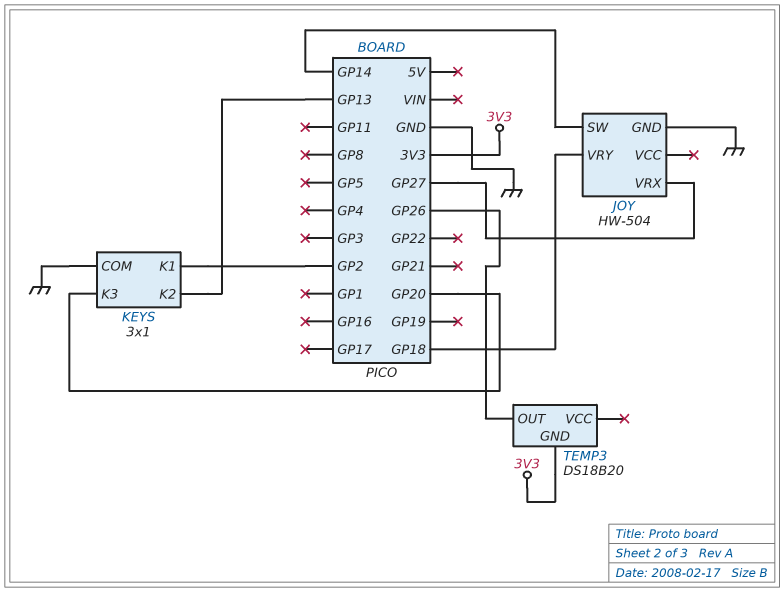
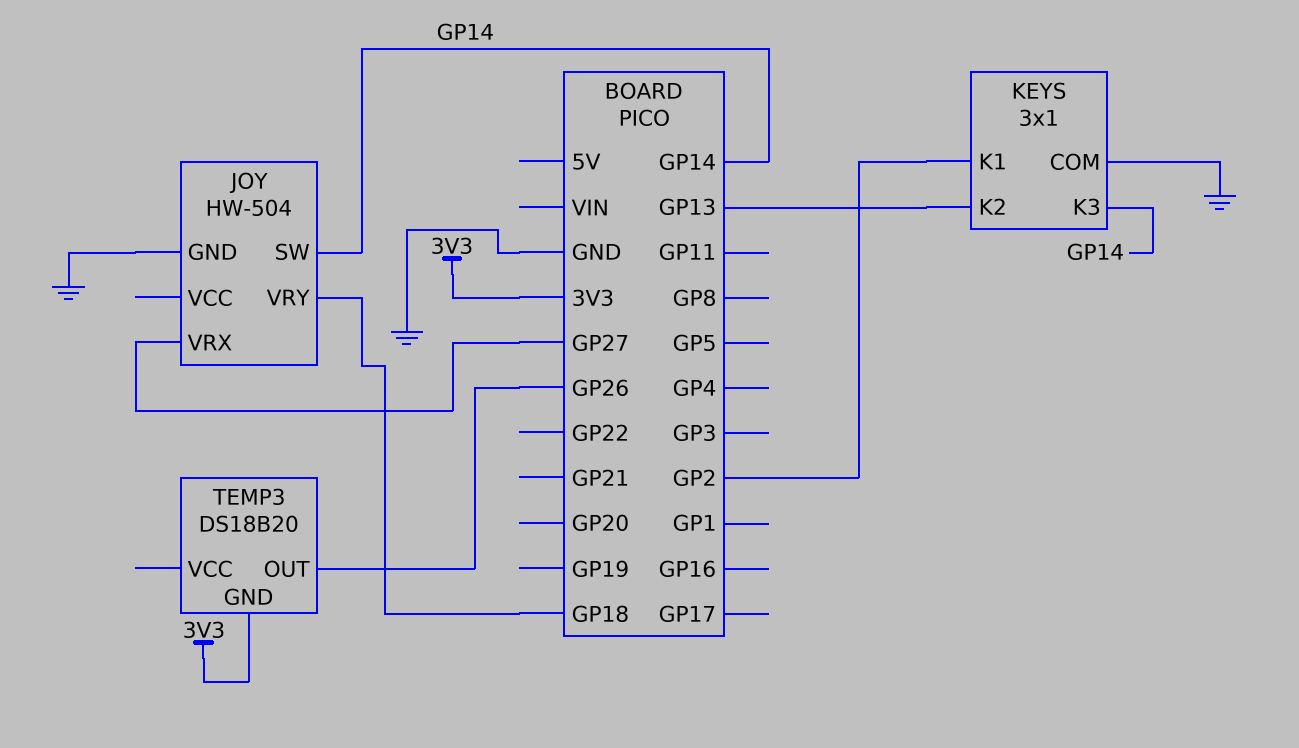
KEYS pin K3: GP20 -> GP14

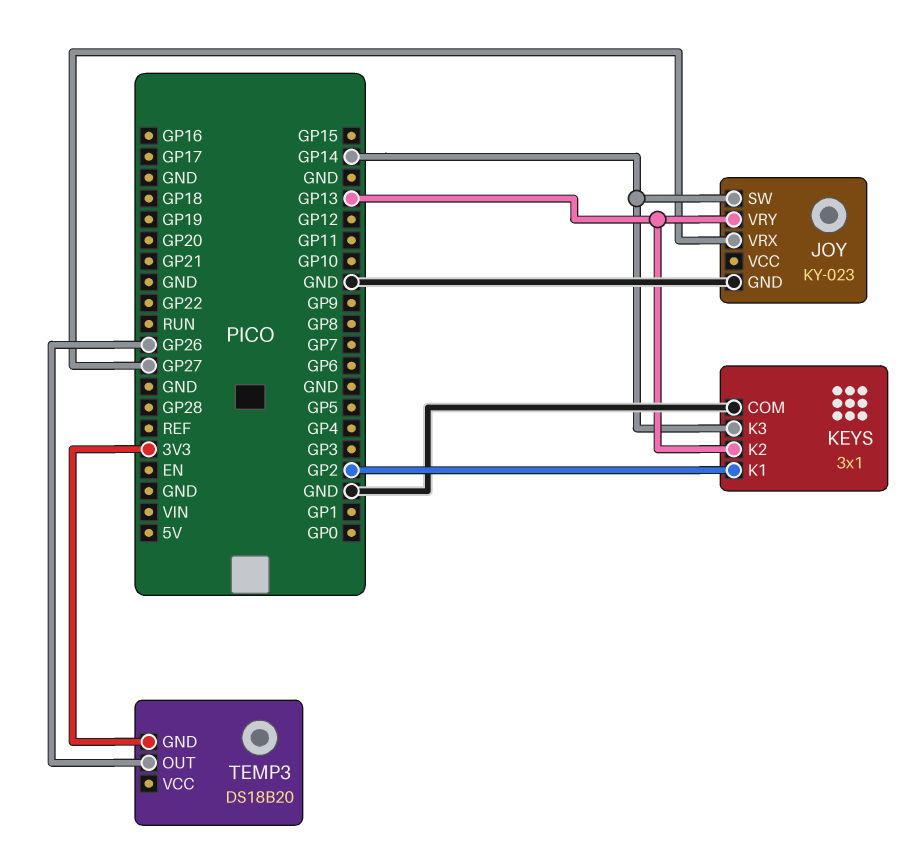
JOY: HW-504 -> KY-023
JOY pin VRY: GP18 -> GP13

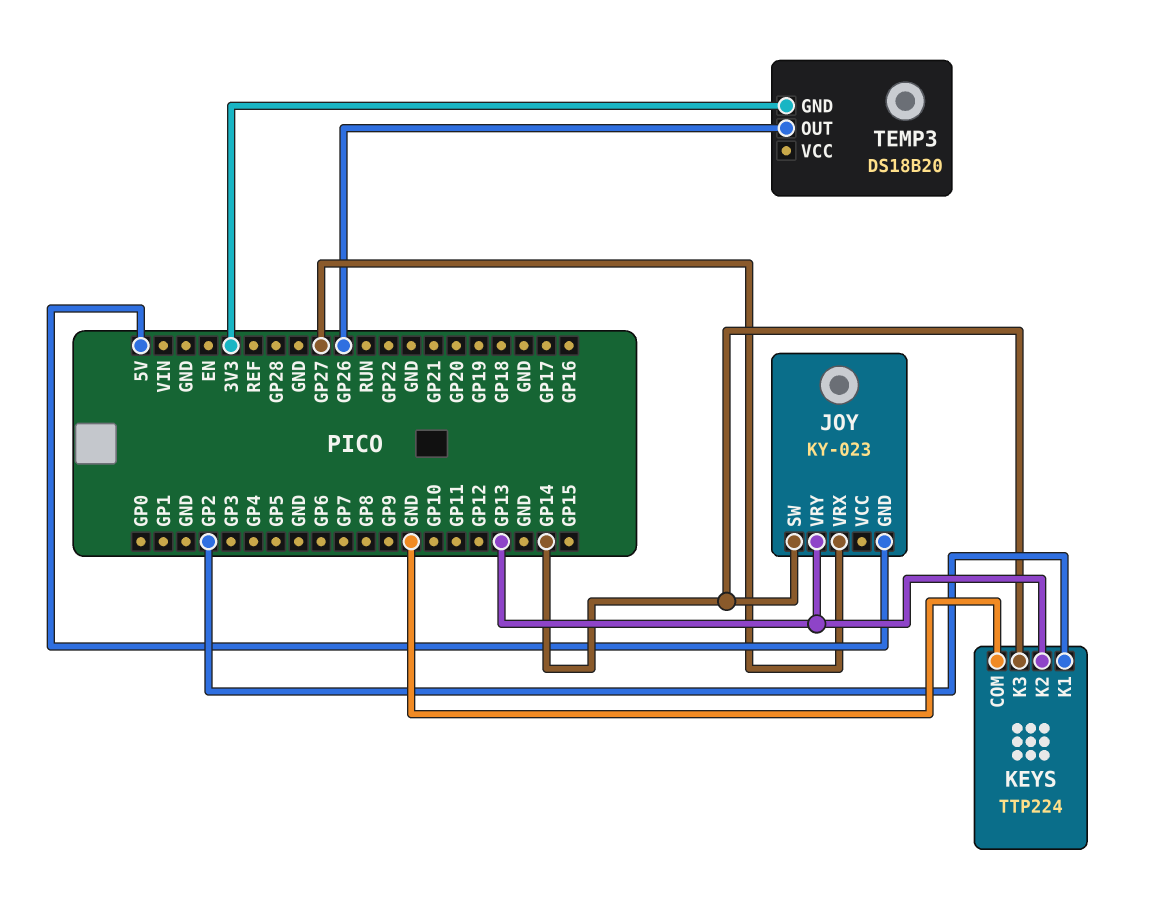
JOY pin GND: GND -> 5V
KEYS: 3x1 -> TTP224

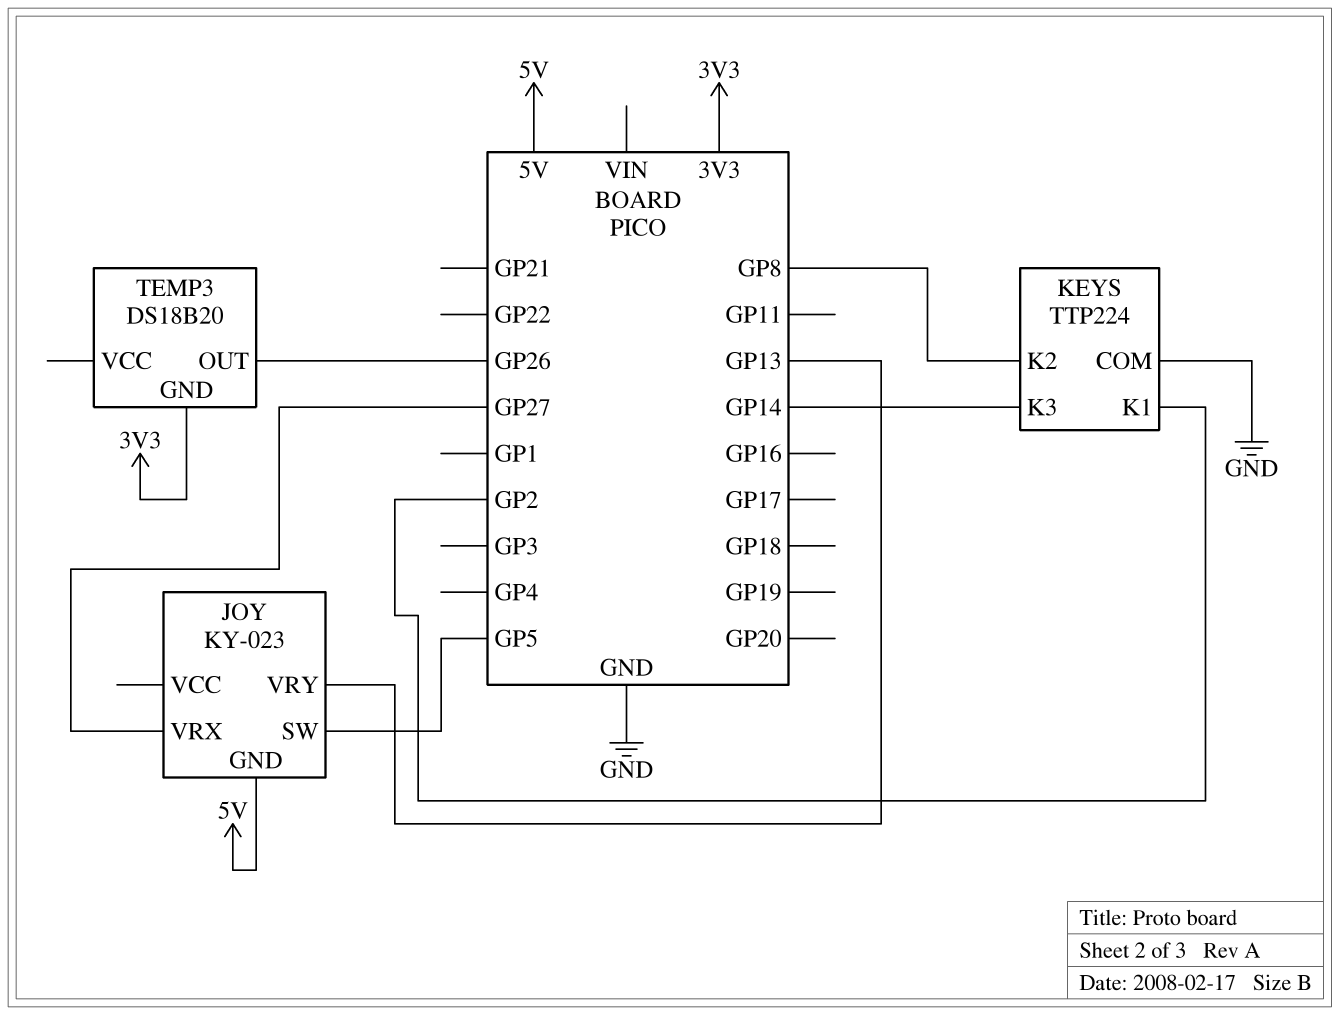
JOY pin SW: GP14 -> GP5
KEYS pin K2: GP13 -> GP8

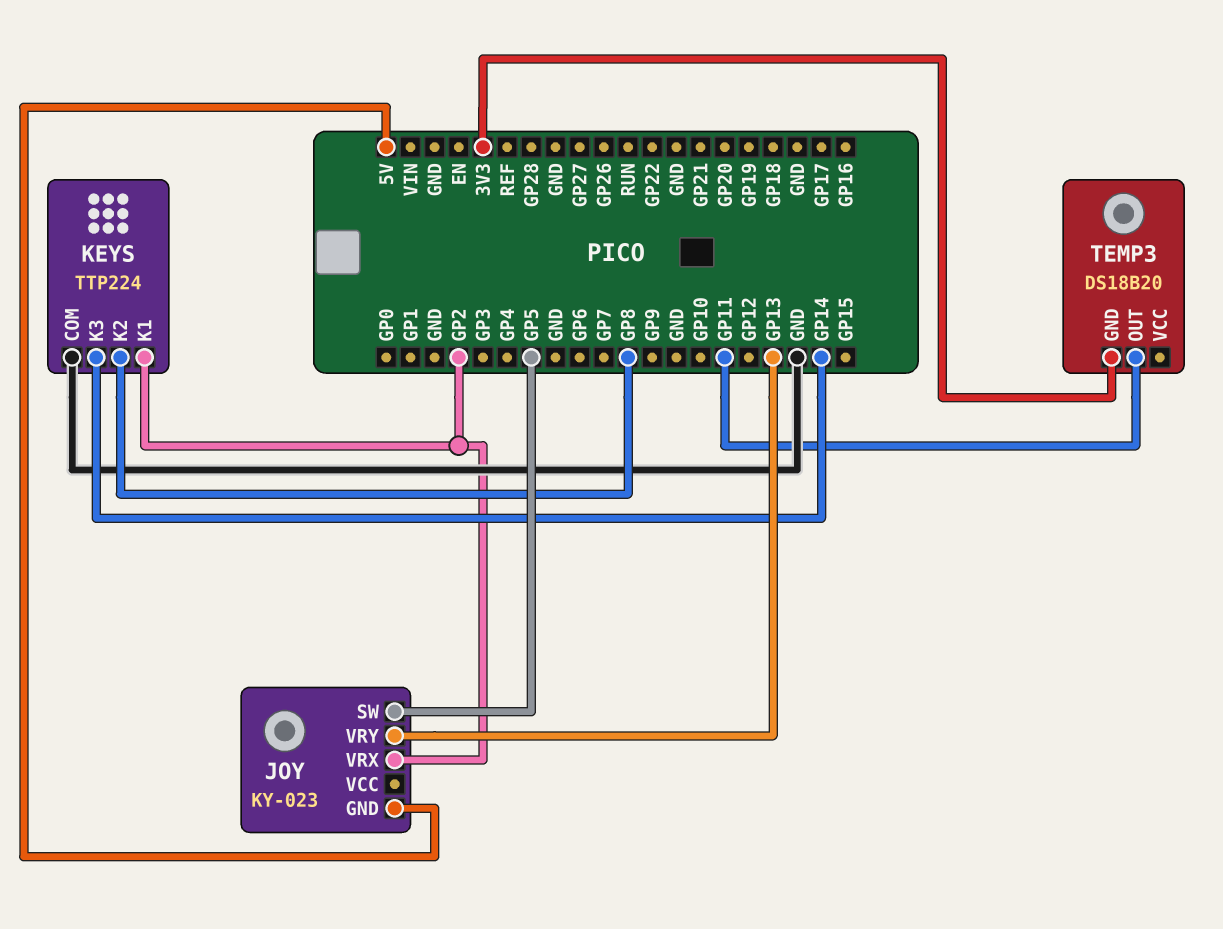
JOY pin VRX: GP27 -> GP2
TEMP3 pin OUT: GP26 -> GP11

